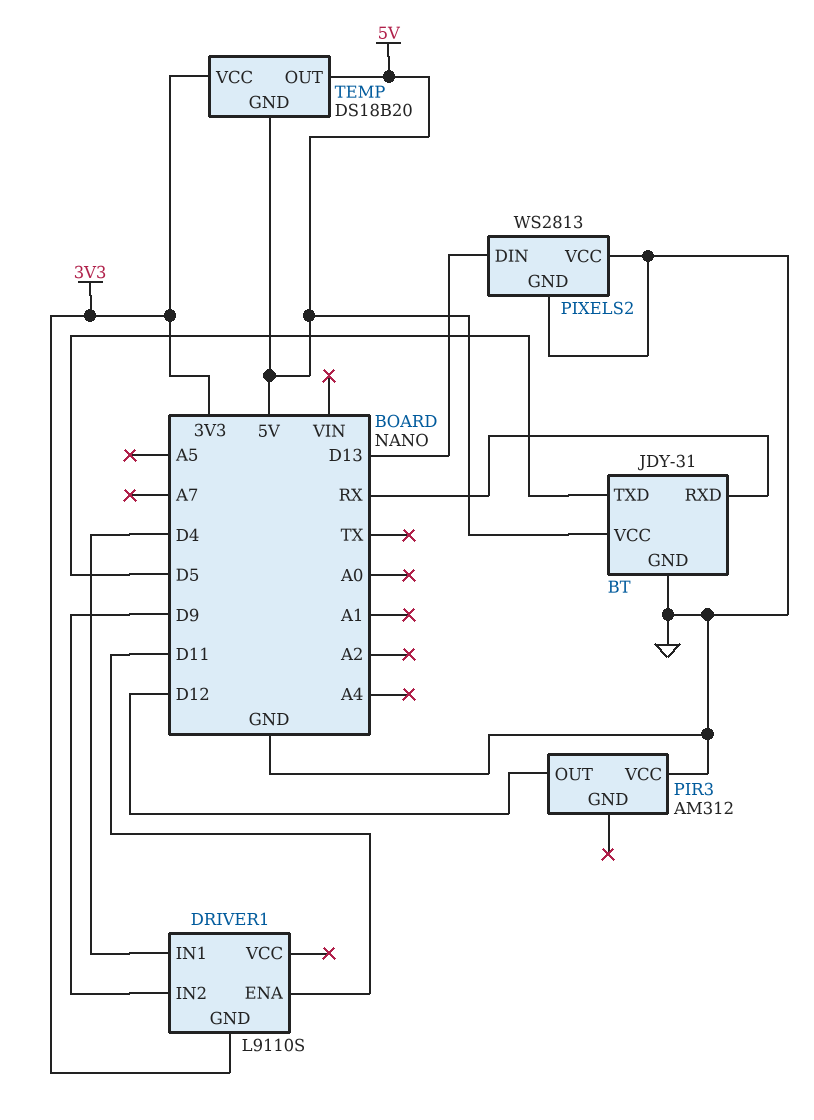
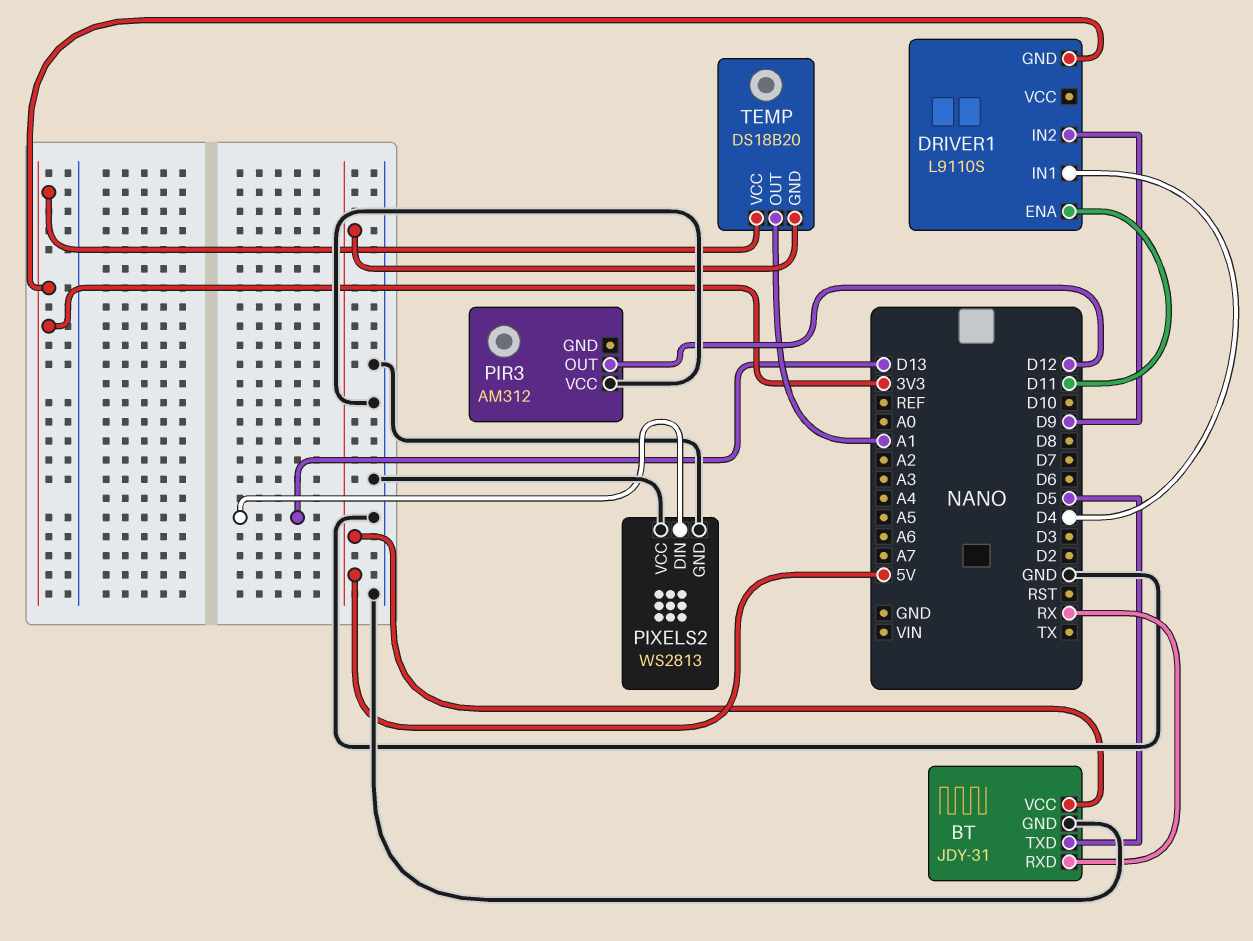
TEMP pin OUT: 5V -> A1

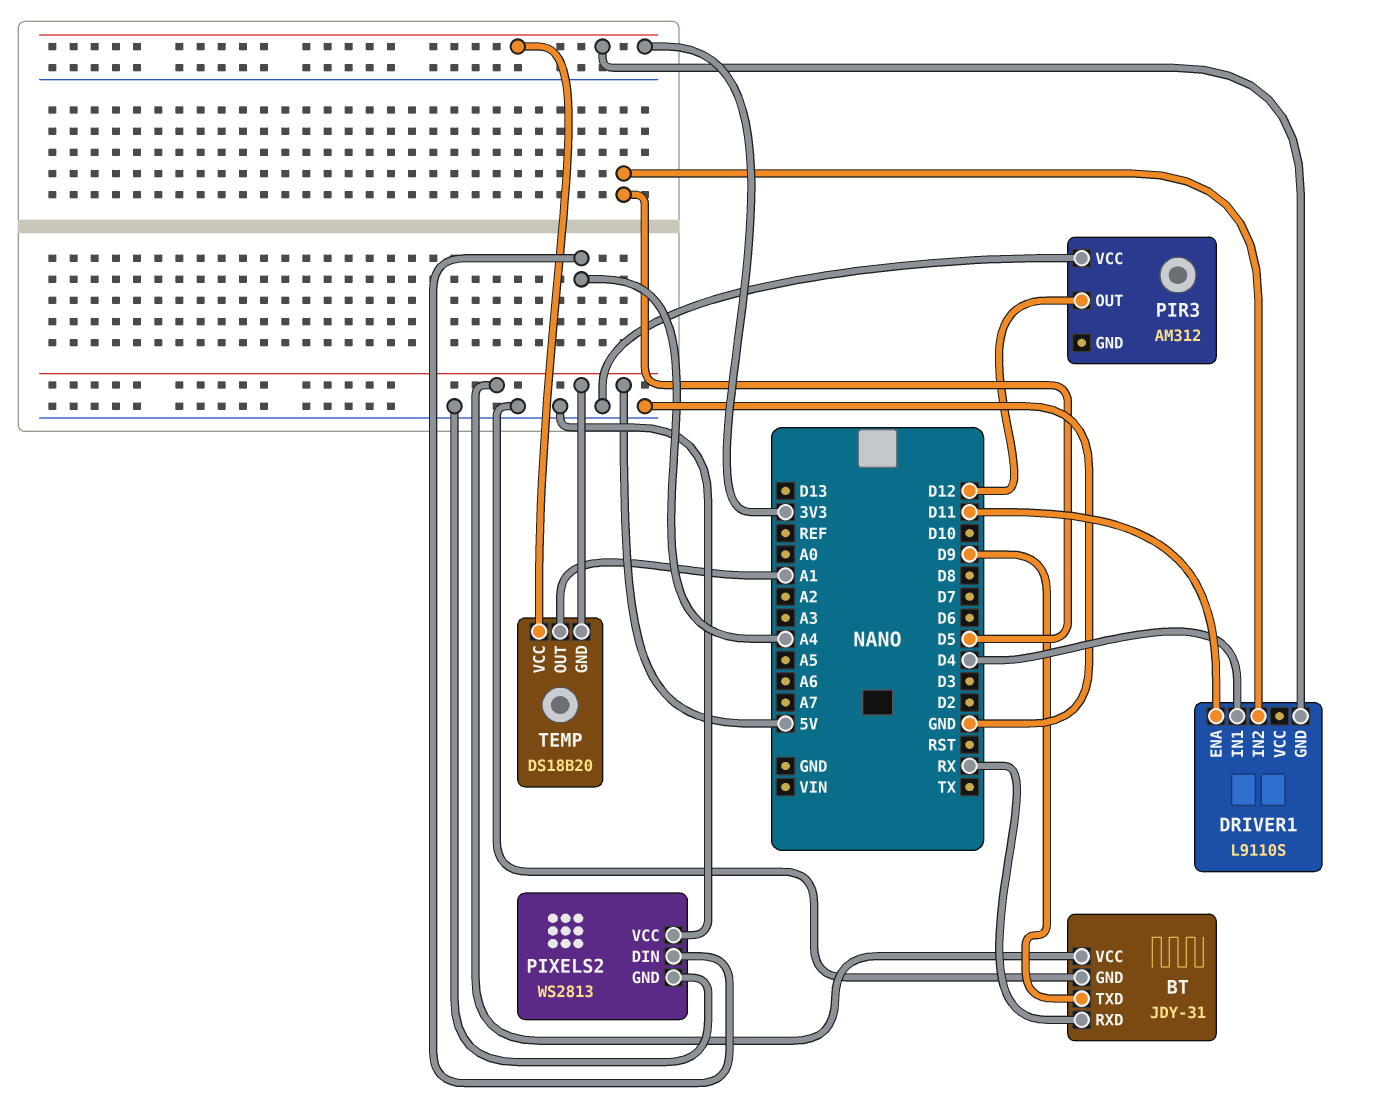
BT pin TXD: D5 -> D9
DRIVER1 pin IN2: D9 -> D5
PIXELS2 pin DIN: D13 -> A4

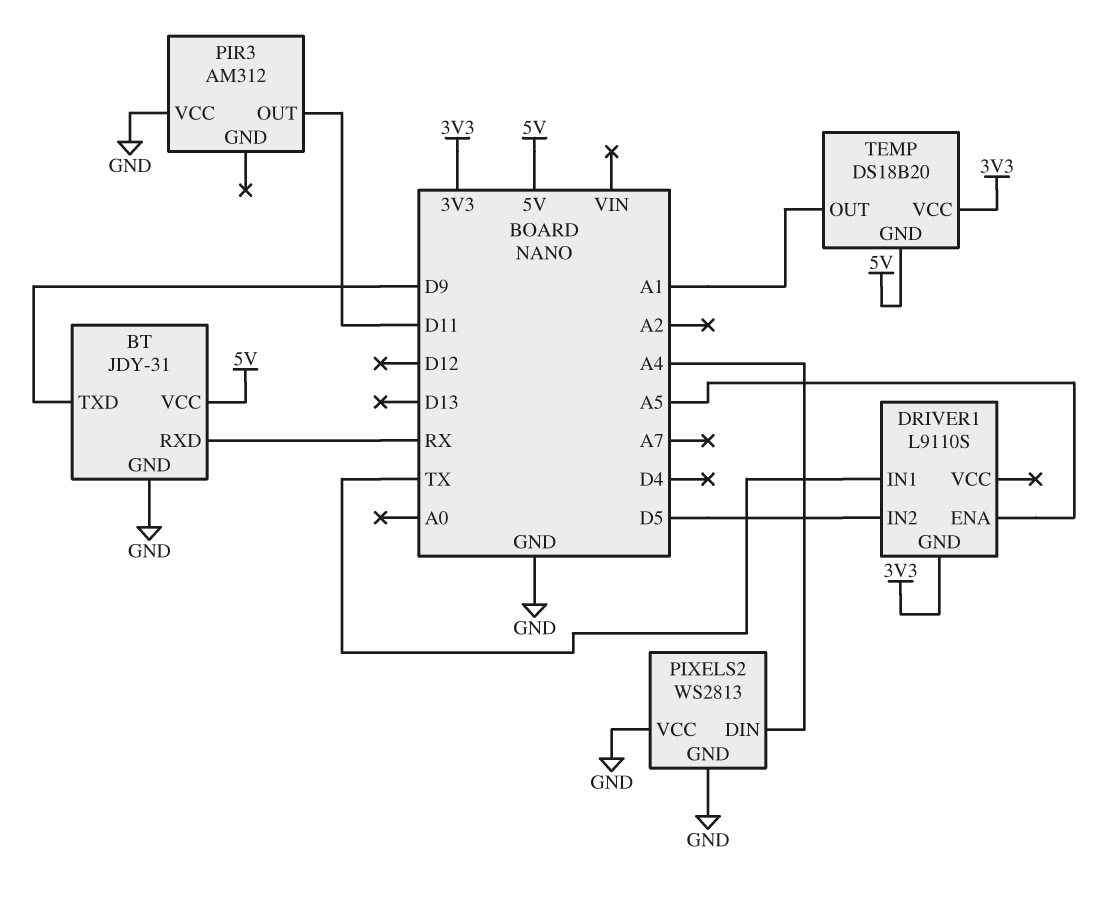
DRIVER1 pin ENA: D11 -> A5
DRIVER1 pin IN1: D4 -> TX
PIR3 pin OUT: D12 -> D11

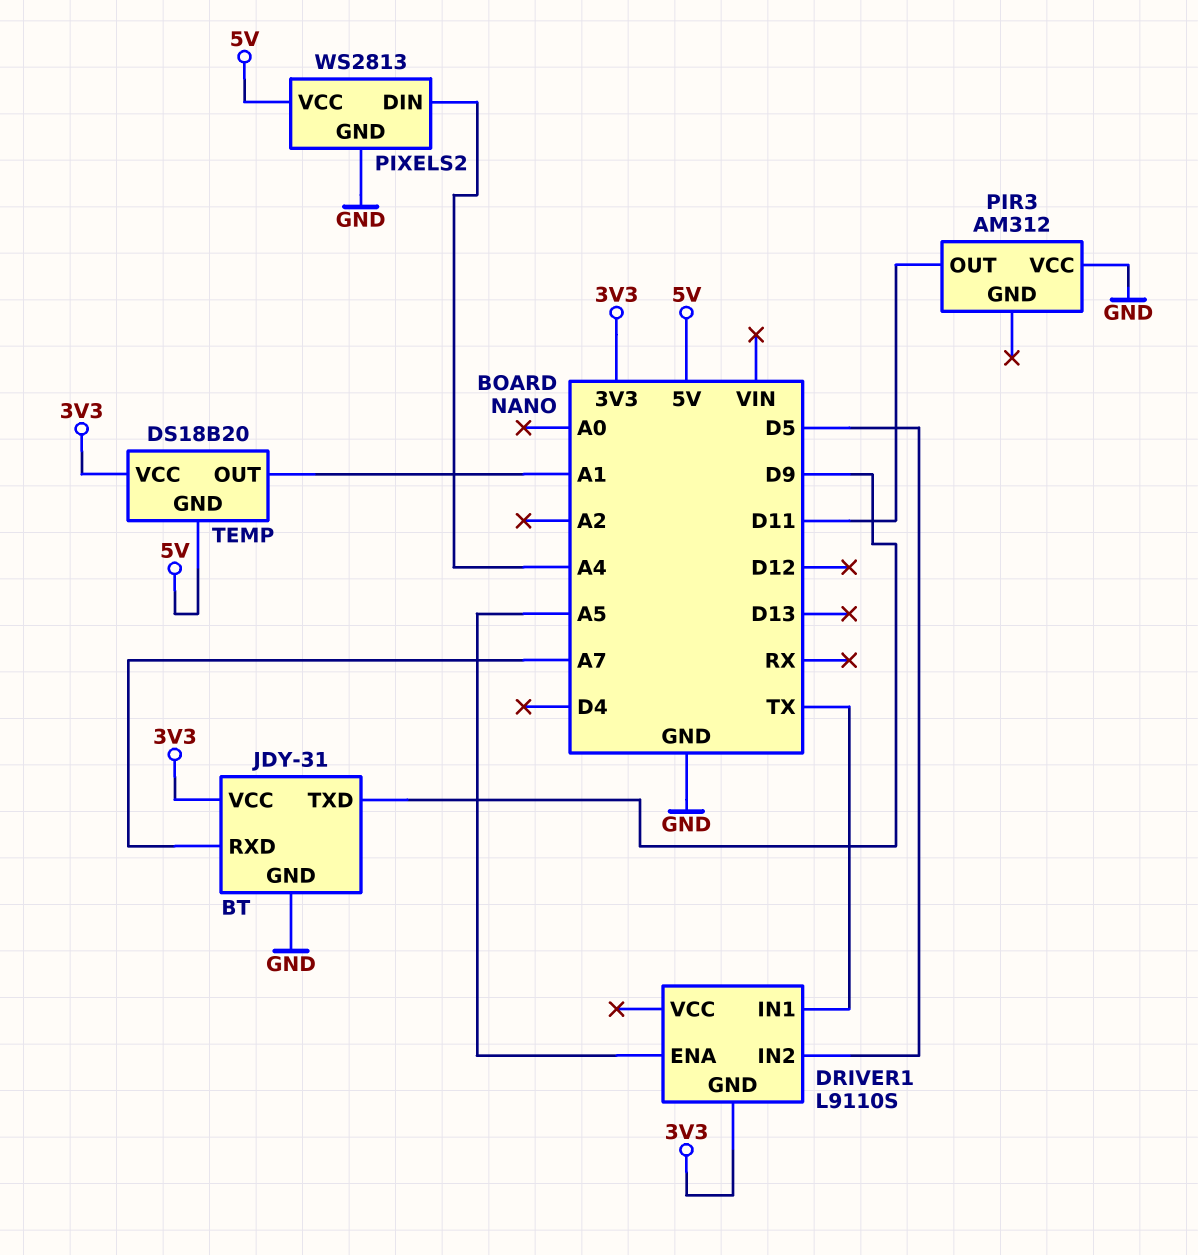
BT pin RXD: RX -> A7
BT pin VCC: 5V -> 3V3
PIXELS2 pin VCC: GND -> 5V

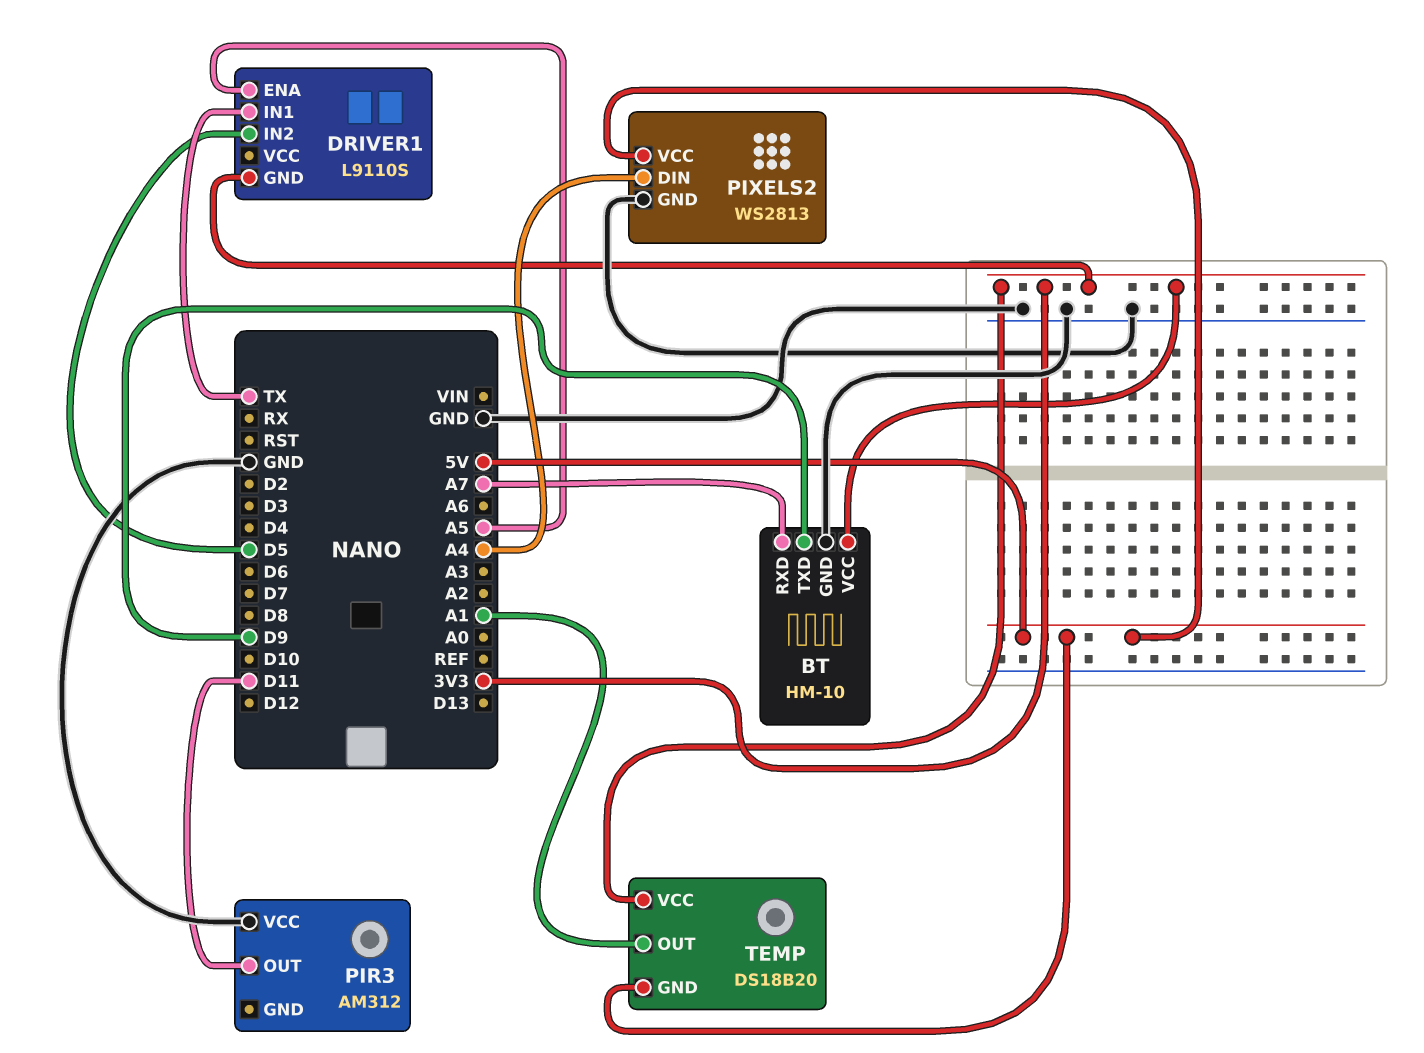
BT: JDY-31 -> HM-10

